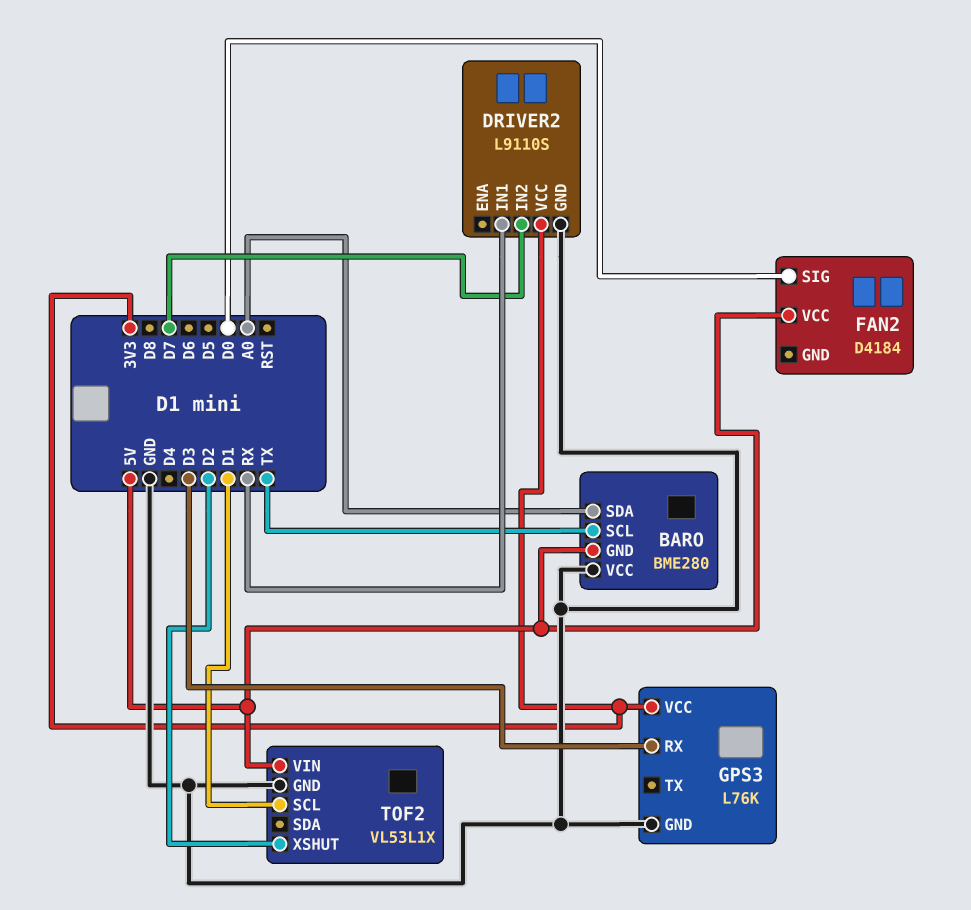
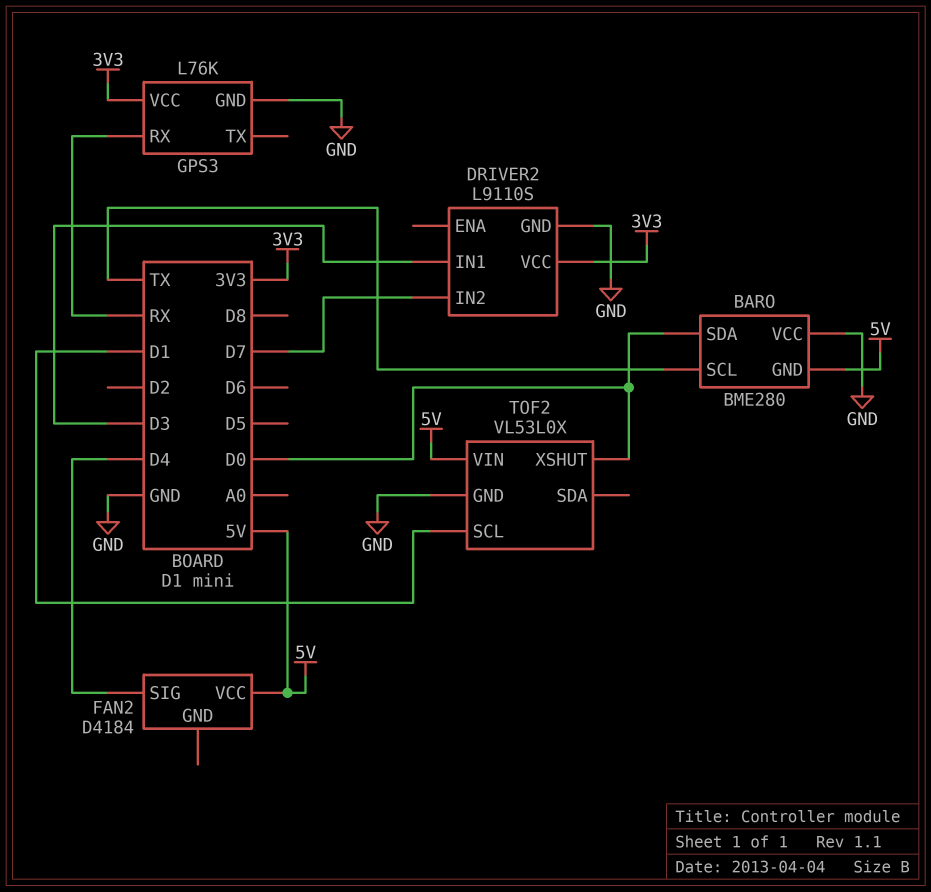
BARO pin SDA: A0 -> D0
DRIVER2 pin IN1: RX -> D3
FAN2 pin SIG: D0 -> D4
GPS3 pin RX: D3 -> RX
TOF2: VL53L1X -> VL53L0X
TOF2 pin XSHUT: D2 -> D0

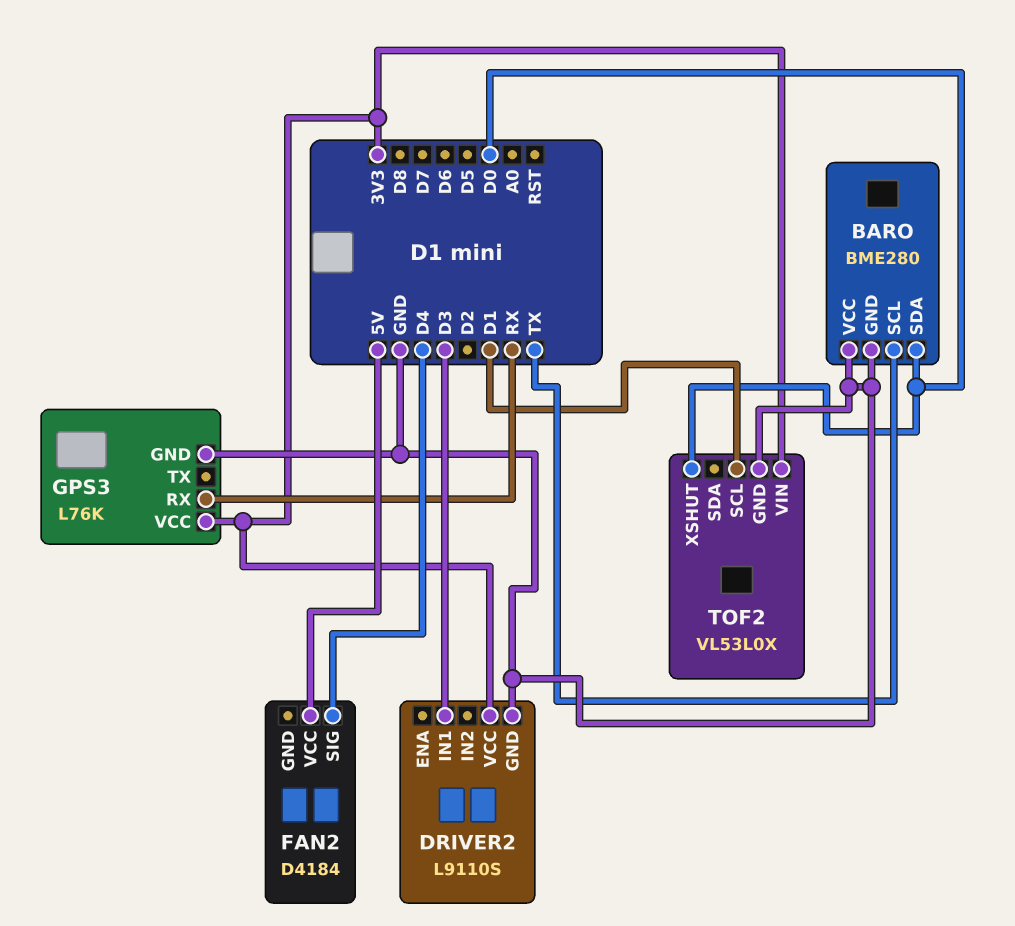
BARO pin GND: 5V -> GND
DRIVER2 pin IN2: D7 -> none
TOF2 pin VIN: 5V -> 3V3

